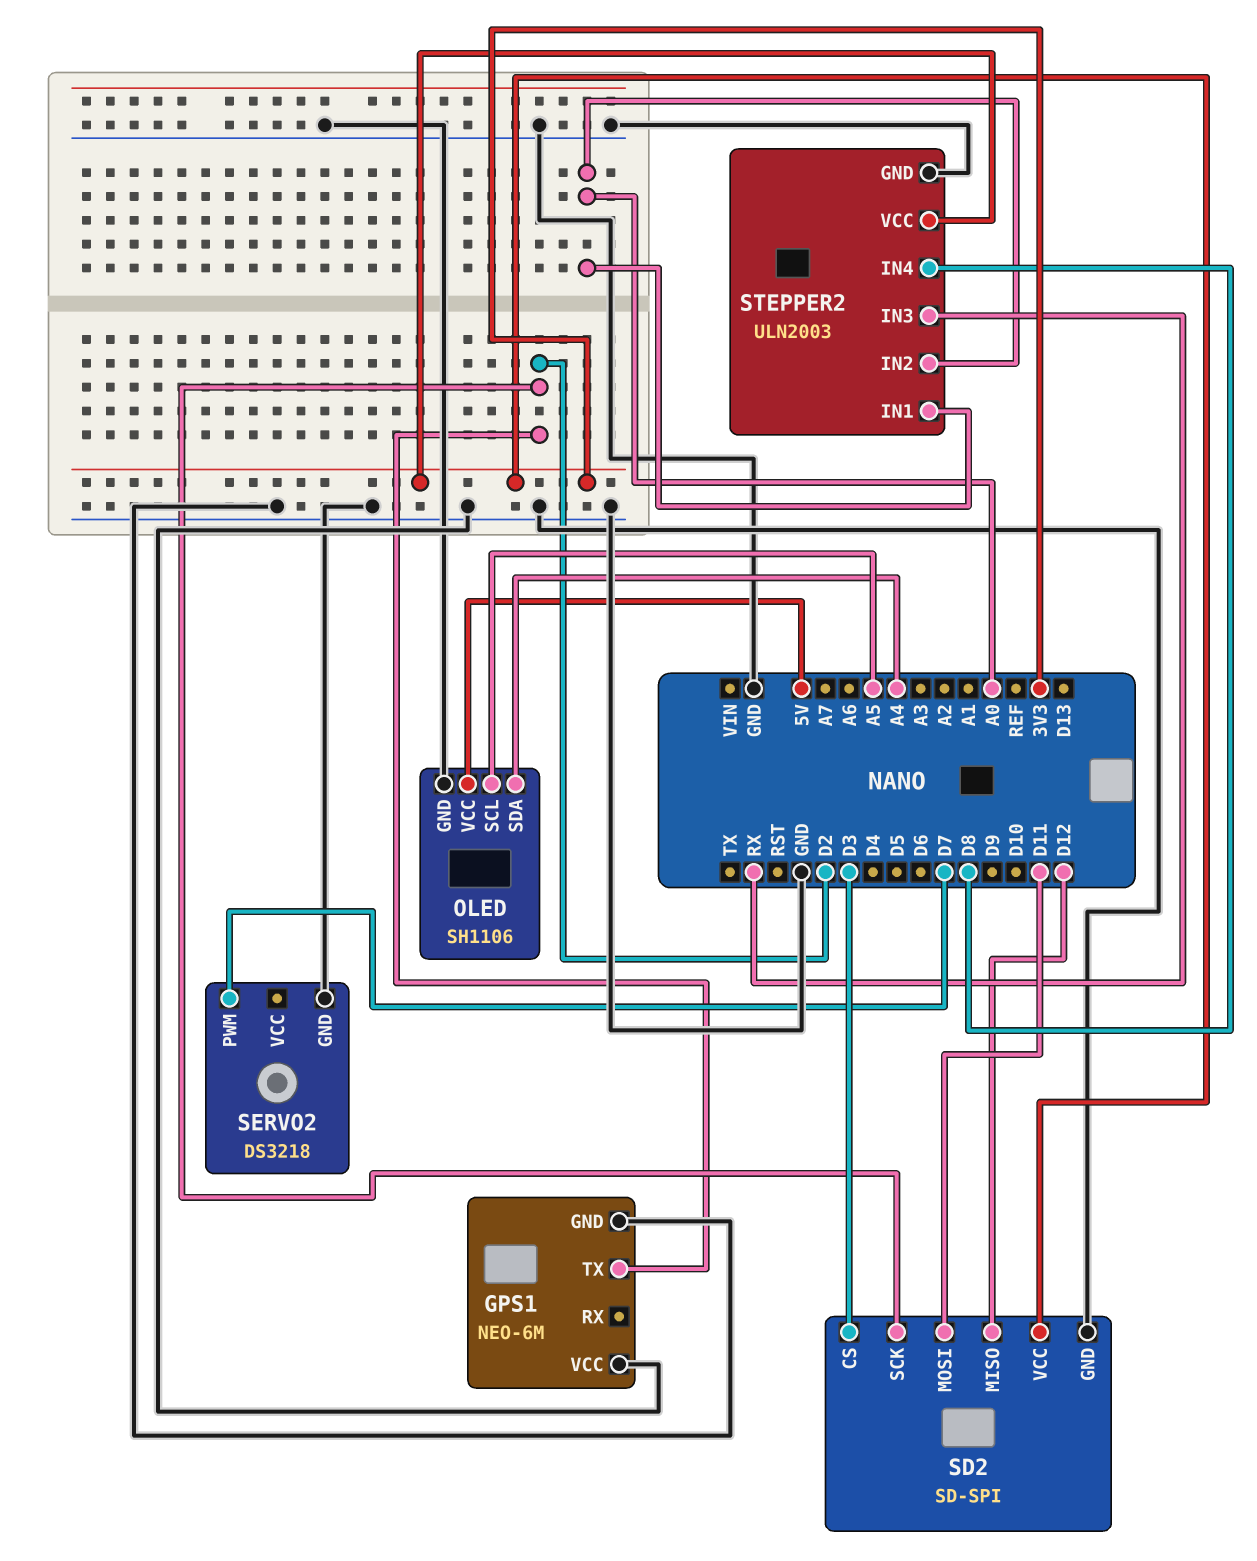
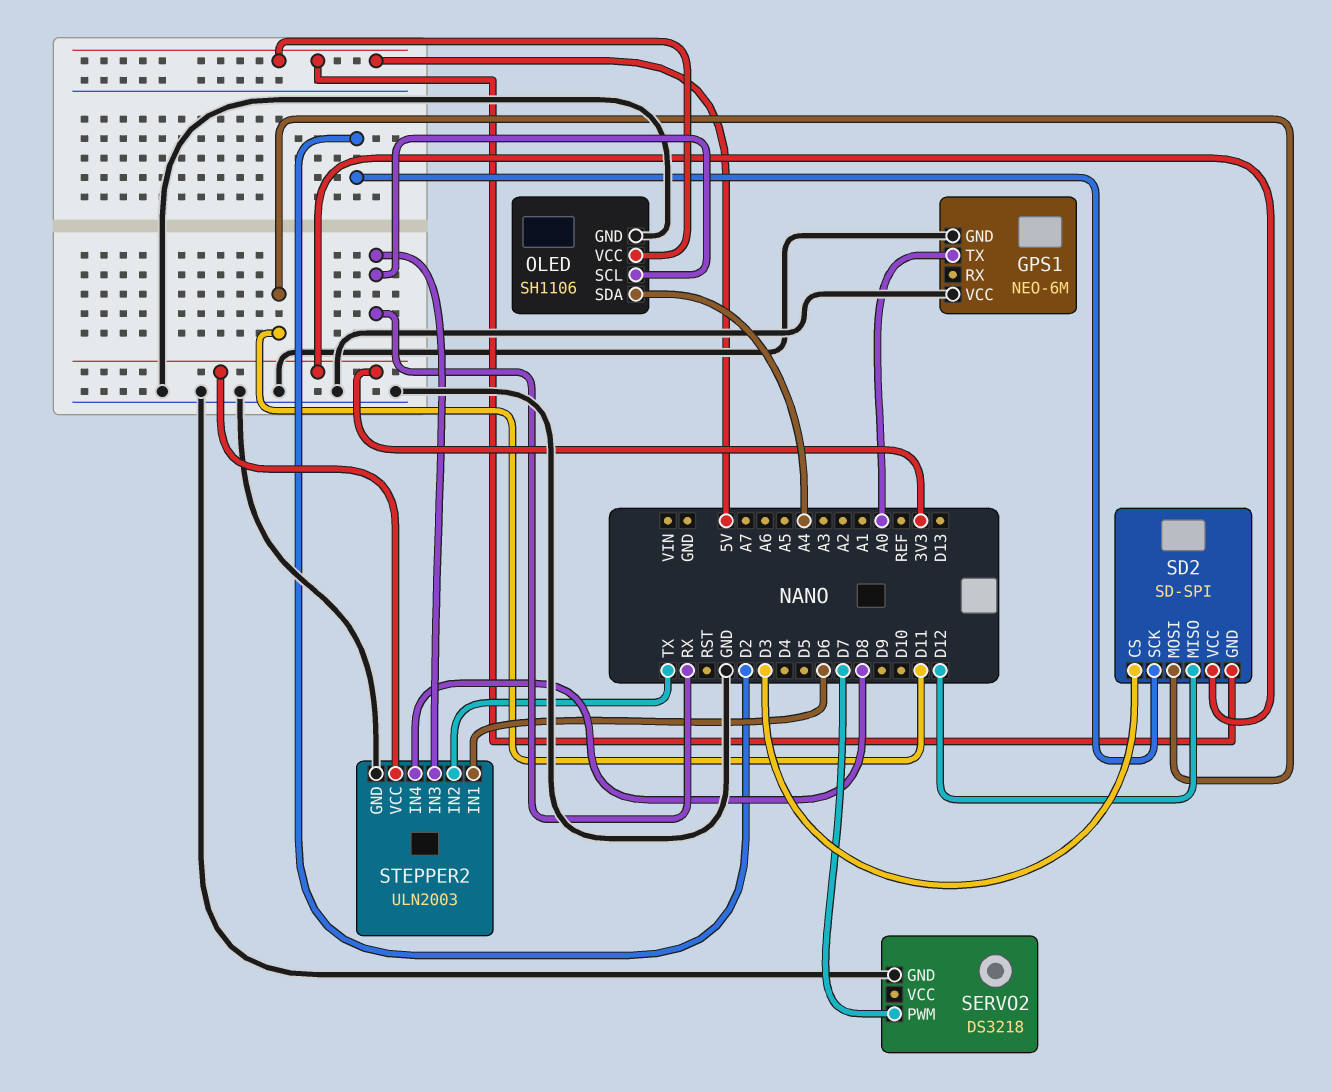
GPS1 pin TX: D2 -> A0
OLED pin SCL: A5 -> RX
SD2 pin GND: GND -> 5V
STEPPER2 pin IN1: A0 -> D6
STEPPER2 pin IN2: A0 -> TX

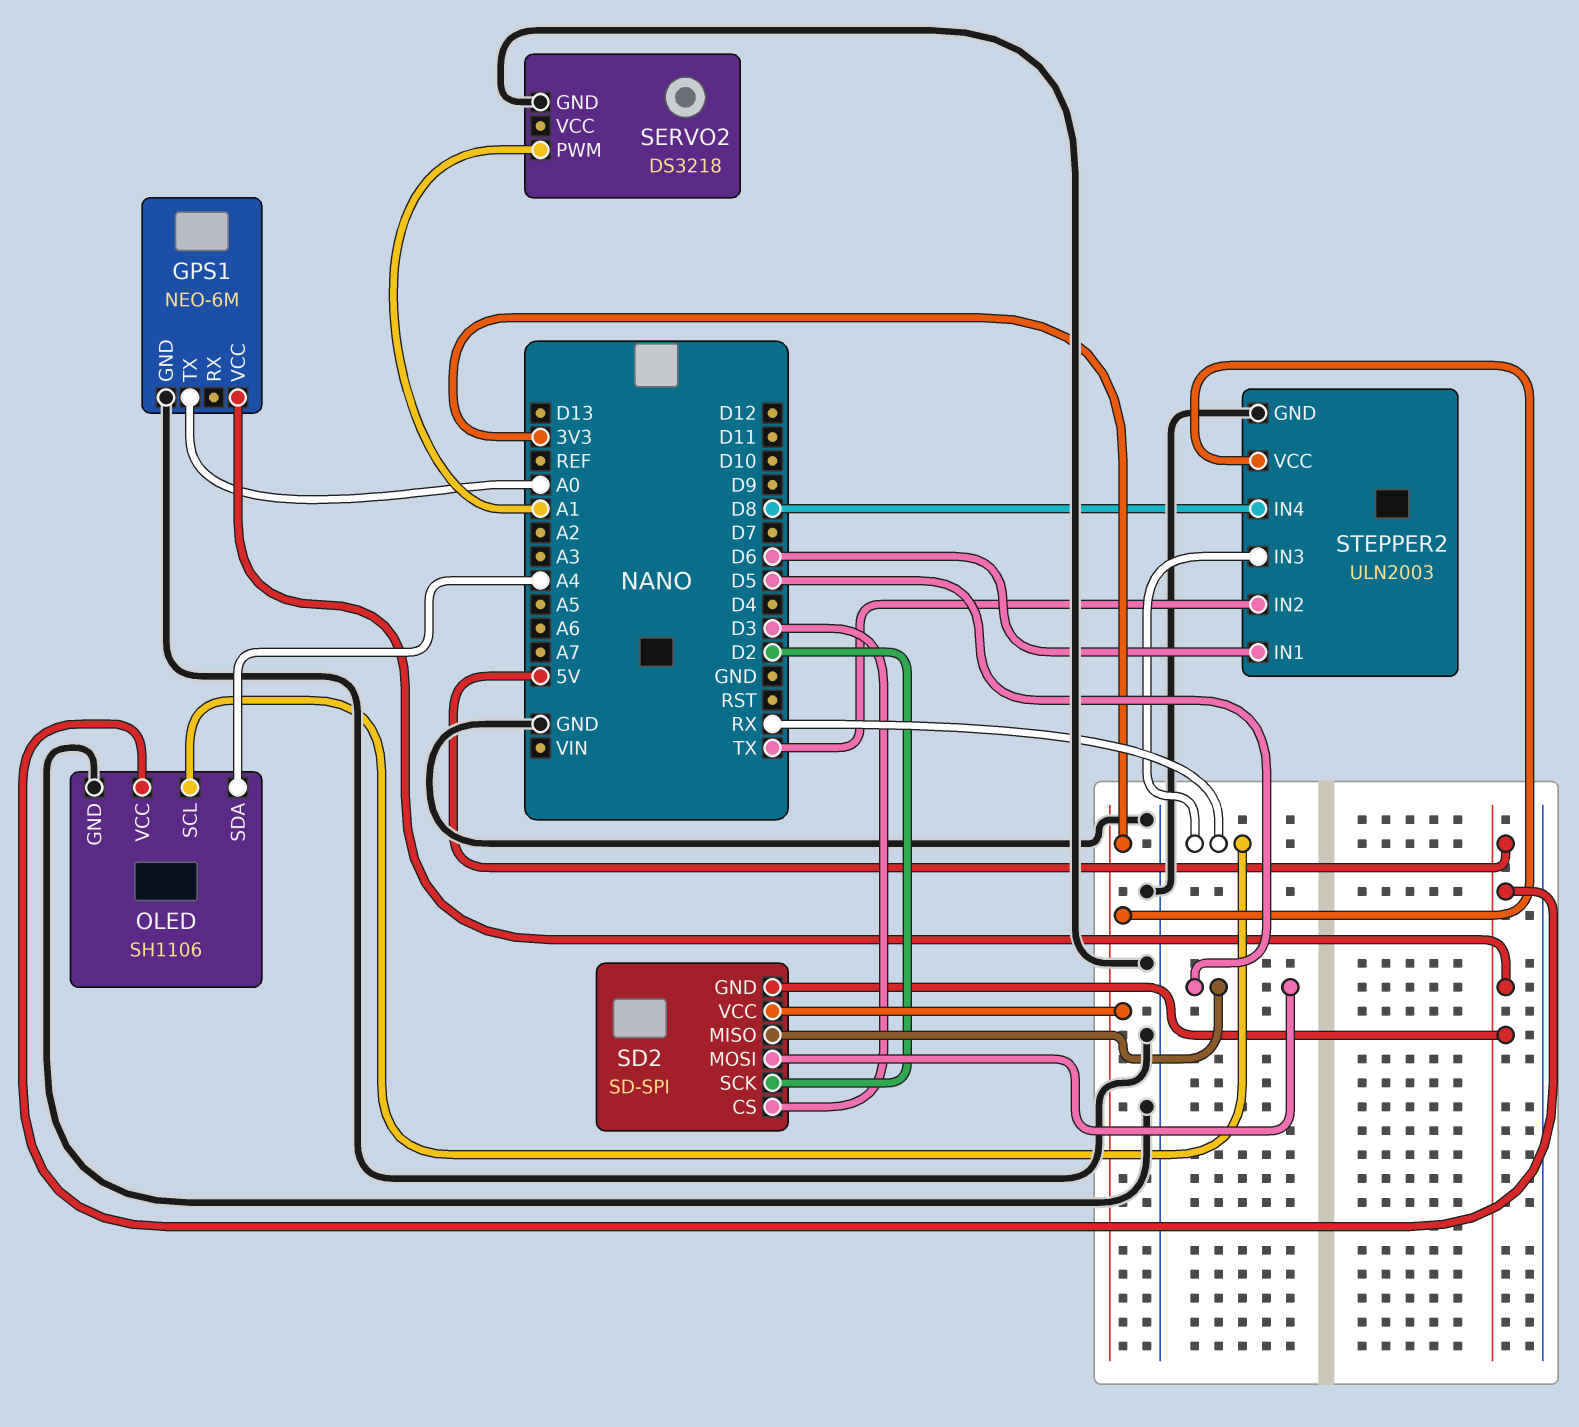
GPS1 pin VCC: GND -> 5V
SD2 pin MISO: D12 -> D5
SD2 pin MOSI: D11 -> D5
SERVO2 pin PWM: D7 -> A1

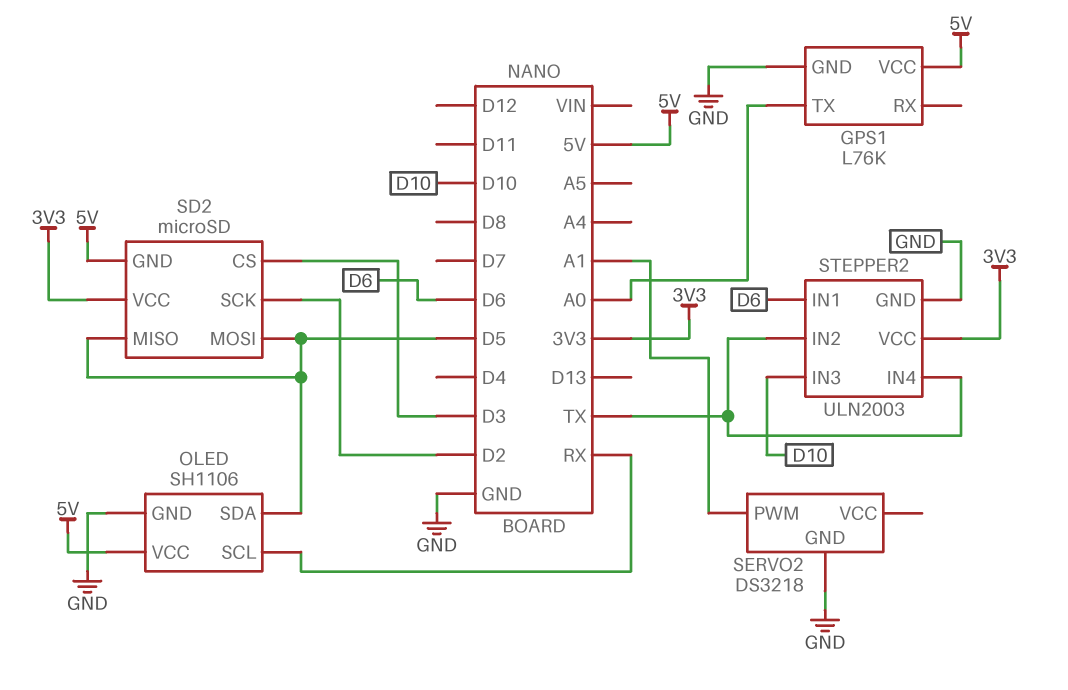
GPS1: NEO-6M -> L76K
OLED pin SDA: A4 -> D5
SD2: SD-SPI -> microSD
STEPPER2 pin IN3: RX -> D10
STEPPER2 pin IN4: D8 -> TX

